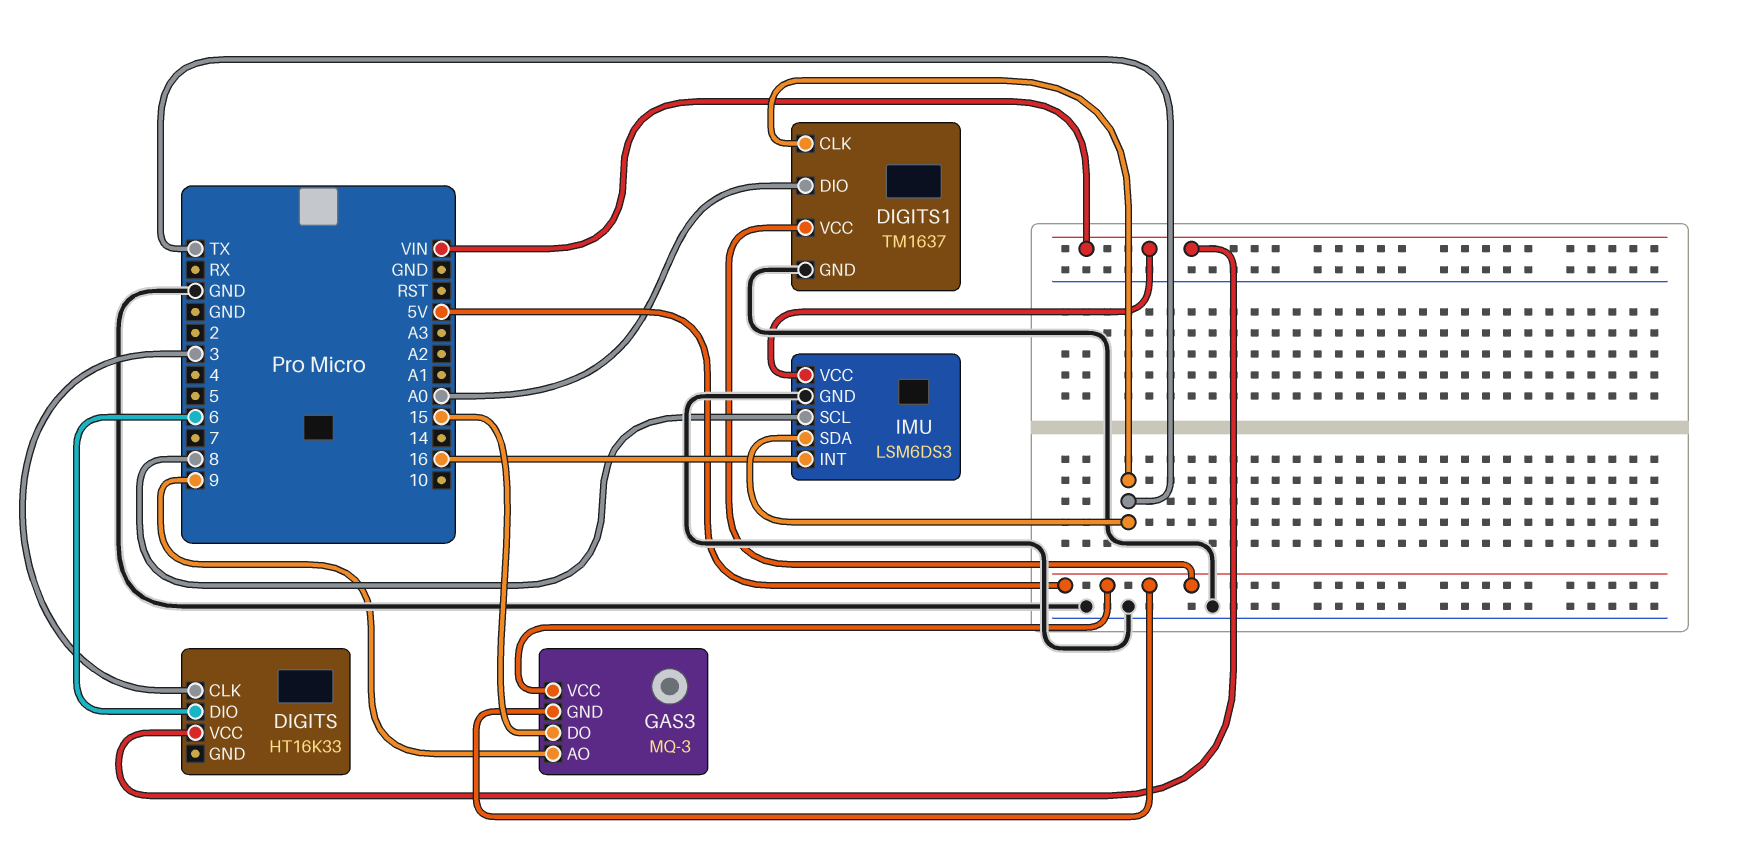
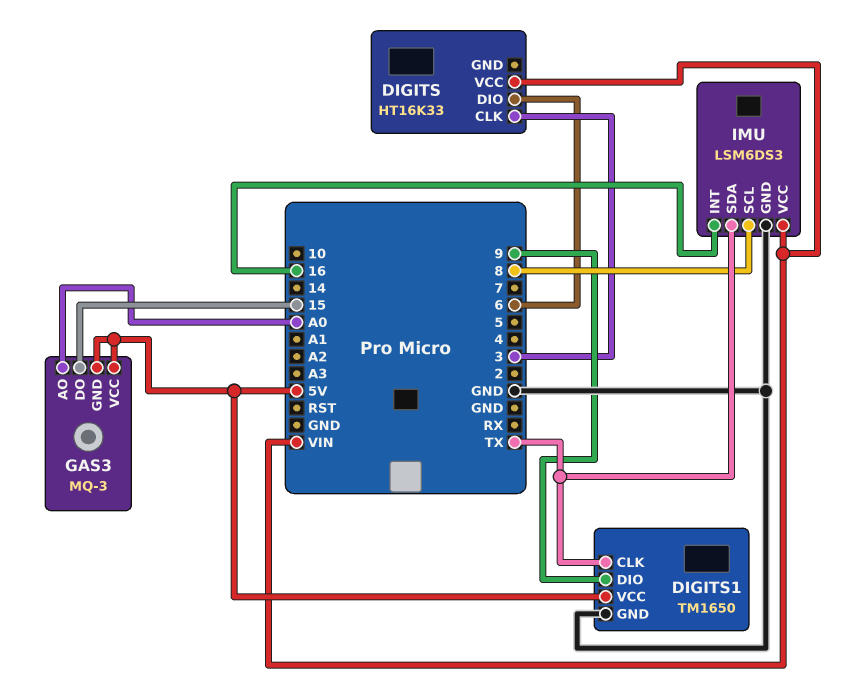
DIGITS1: TM1637 -> TM1650
DIGITS1 pin DIO: A0 -> 9
GAS3 pin AO: 9 -> A0

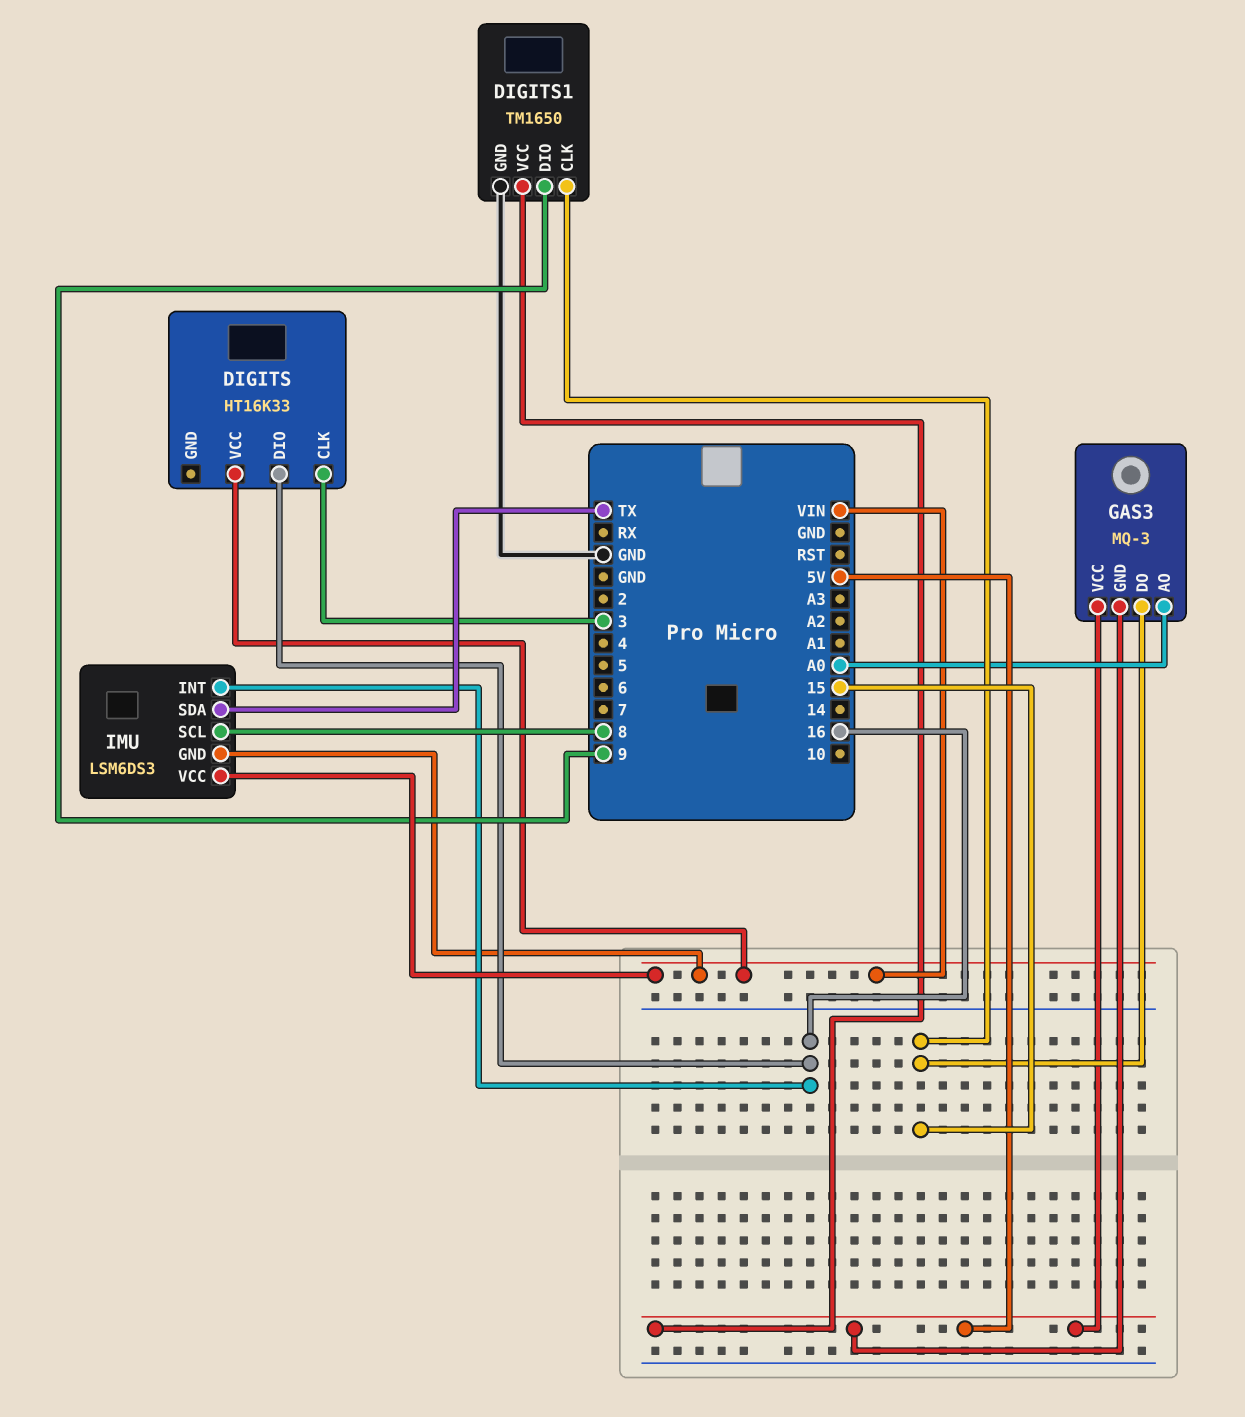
DIGITS pin DIO: 6 -> 16
DIGITS1 pin CLK: TX -> 15
IMU pin GND: GND -> VIN

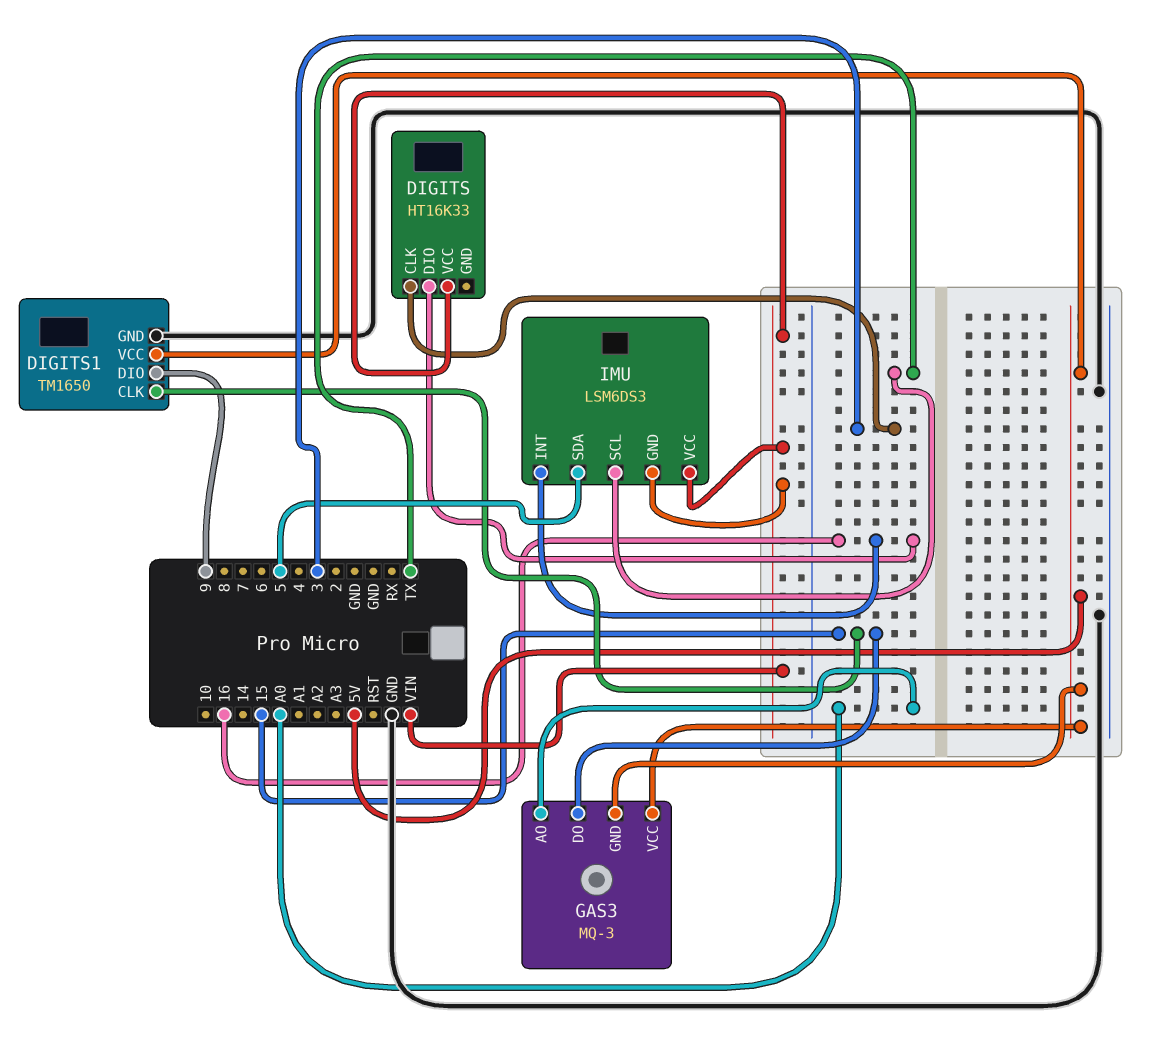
IMU pin SCL: 8 -> TX
IMU pin SDA: TX -> 5

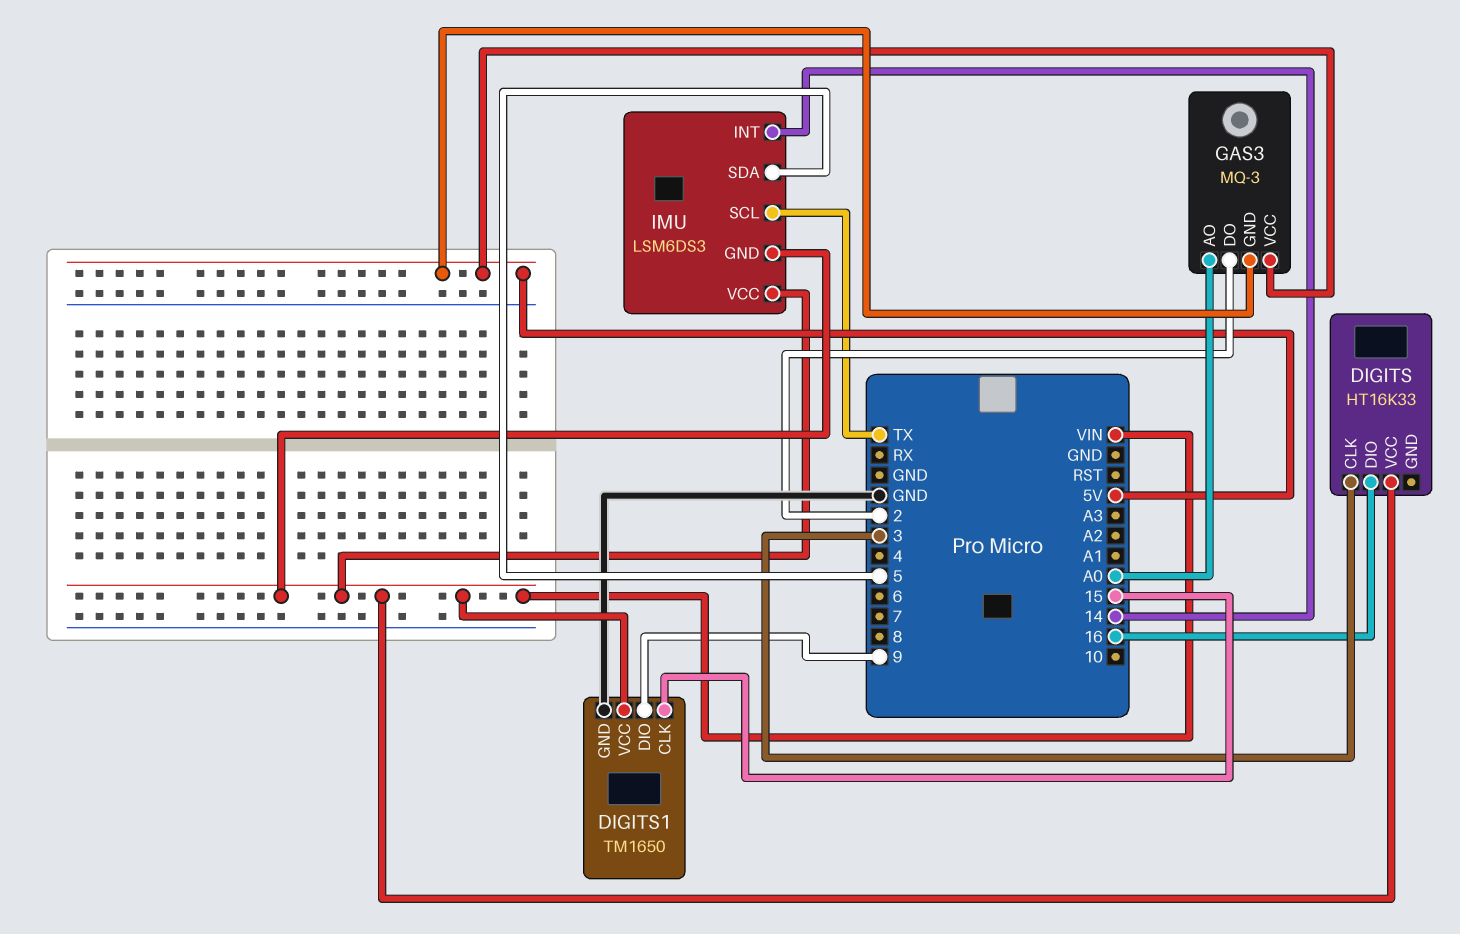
DIGITS1 pin VCC: 5V -> VIN
GAS3 pin DO: 15 -> 2
IMU pin INT: 16 -> 14

